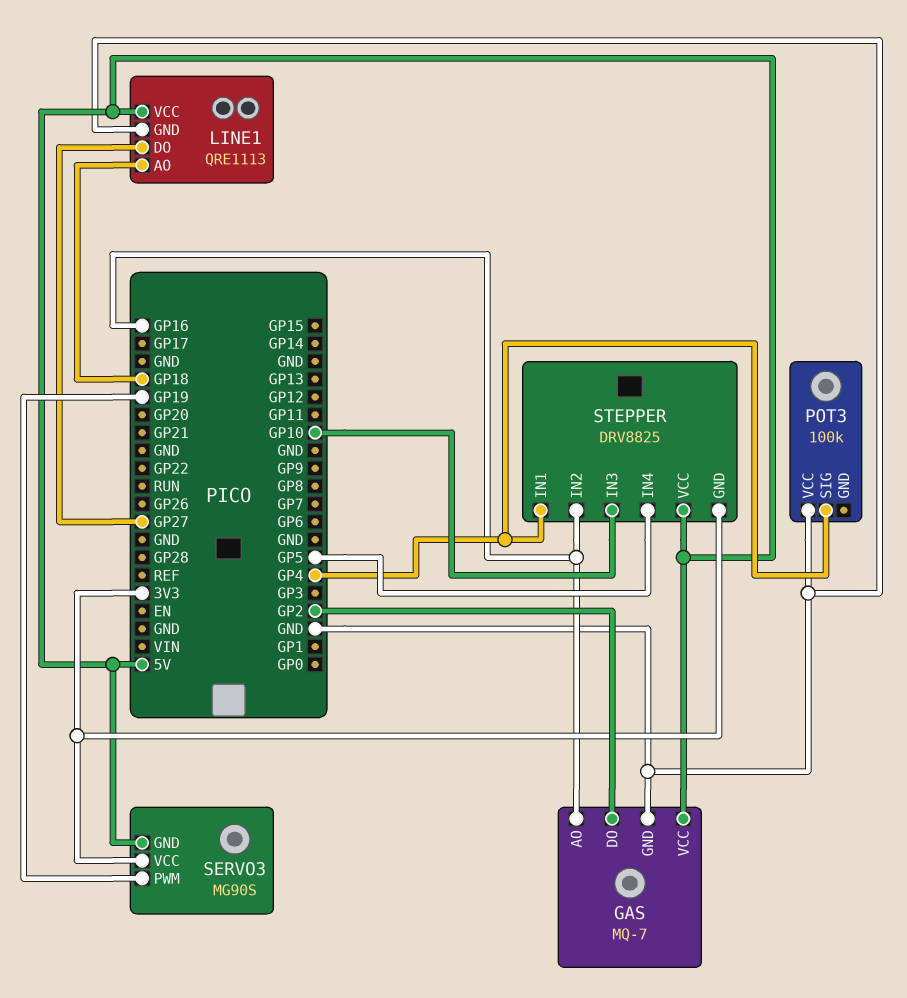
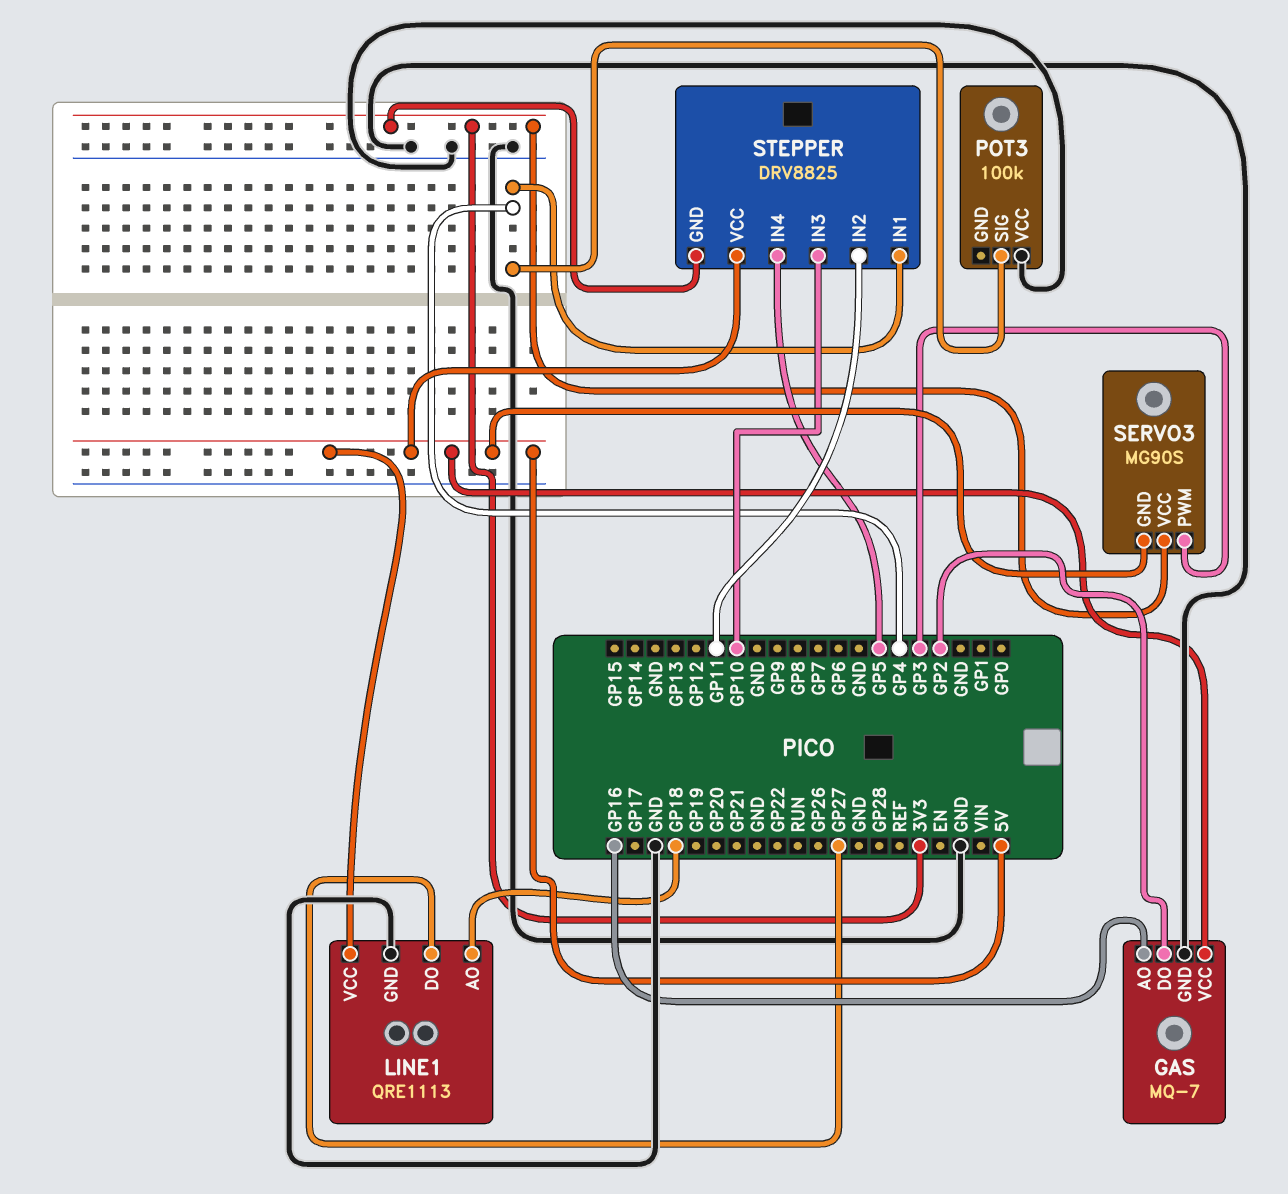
SERVO3 pin PWM: GP19 -> GP3
STEPPER pin IN2: GP16 -> GP11

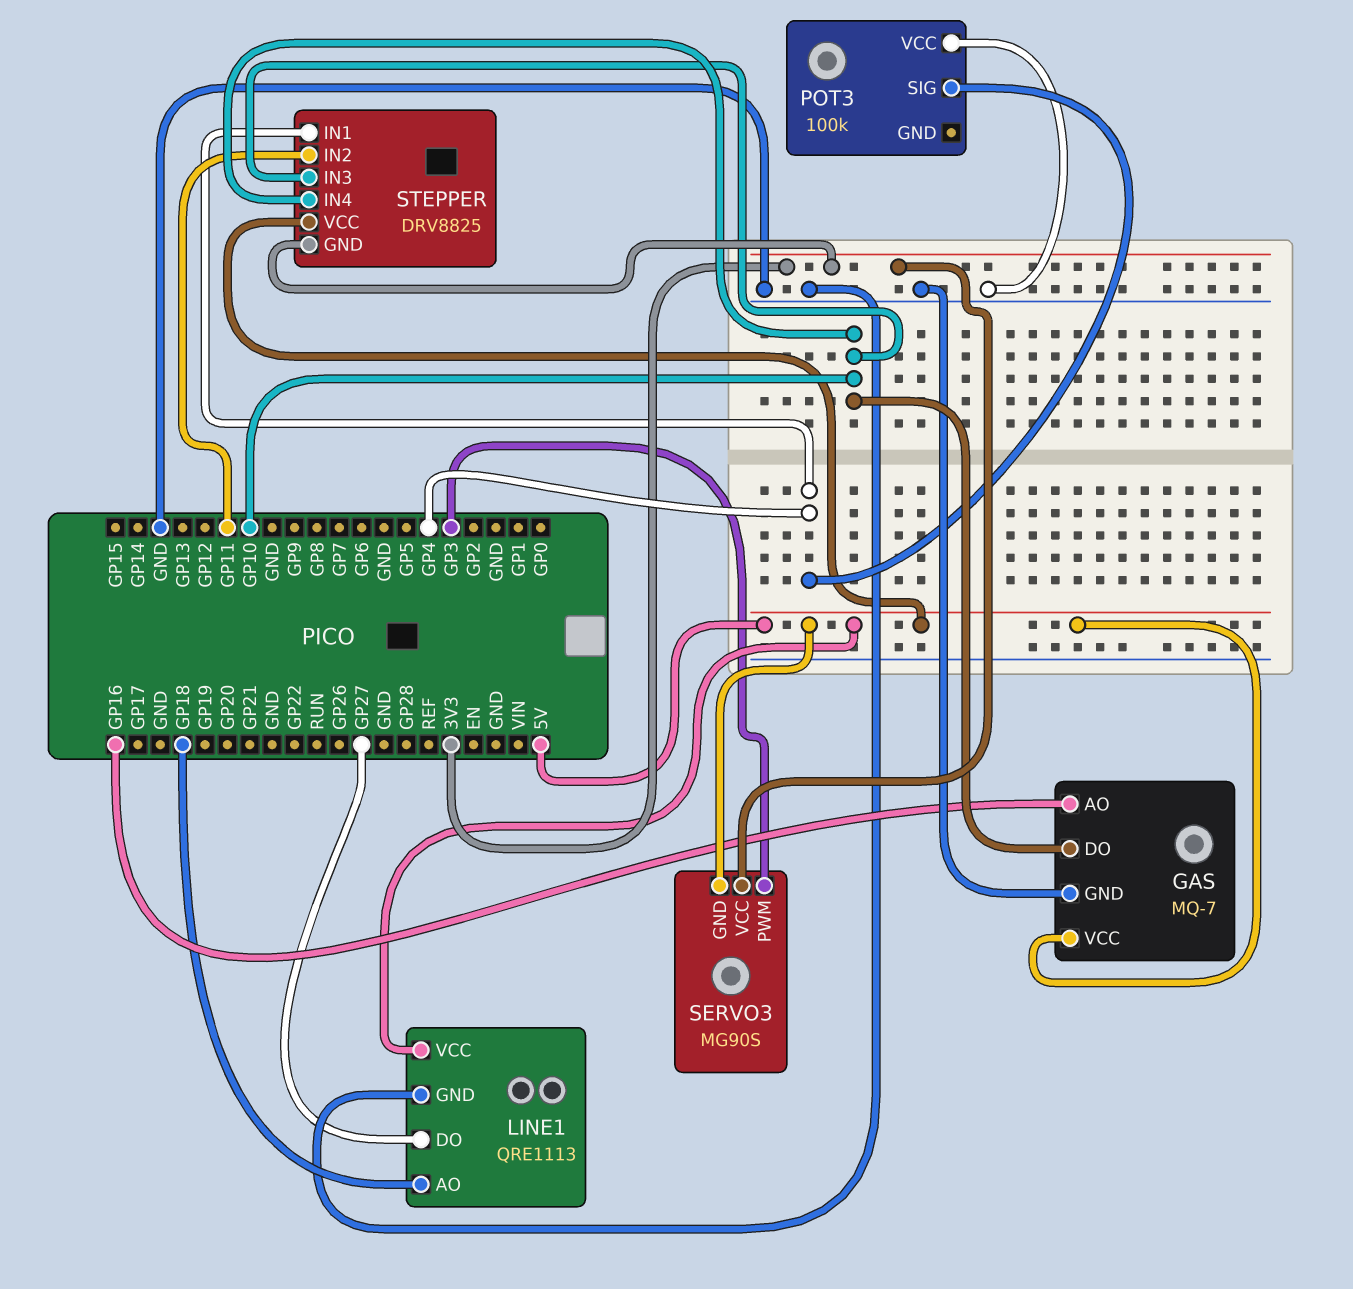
GAS pin DO: GP2 -> GP10
STEPPER pin IN4: GP5 -> GP10

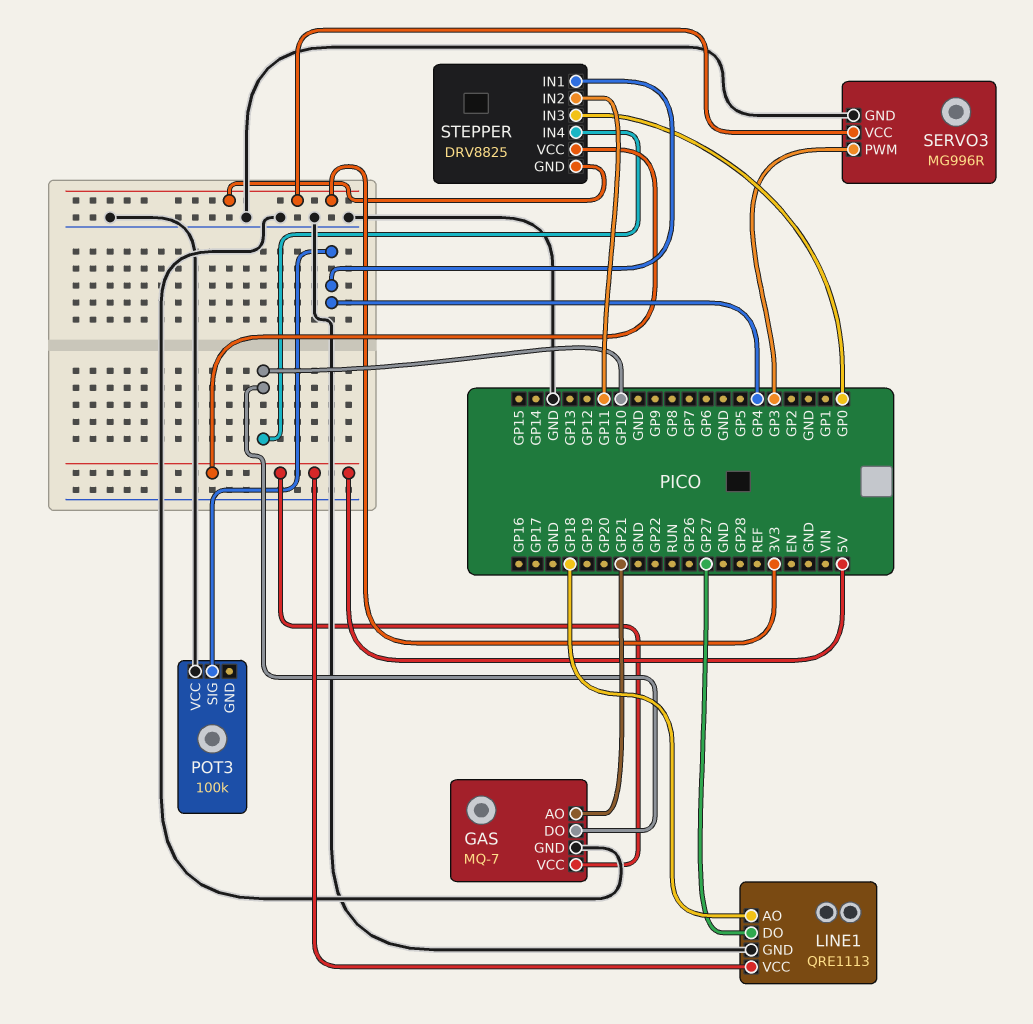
GAS pin AO: GP16 -> GP21
SERVO3: MG90S -> MG996R
SERVO3 pin GND: 5V -> GND
STEPPER pin IN3: GP10 -> GP0

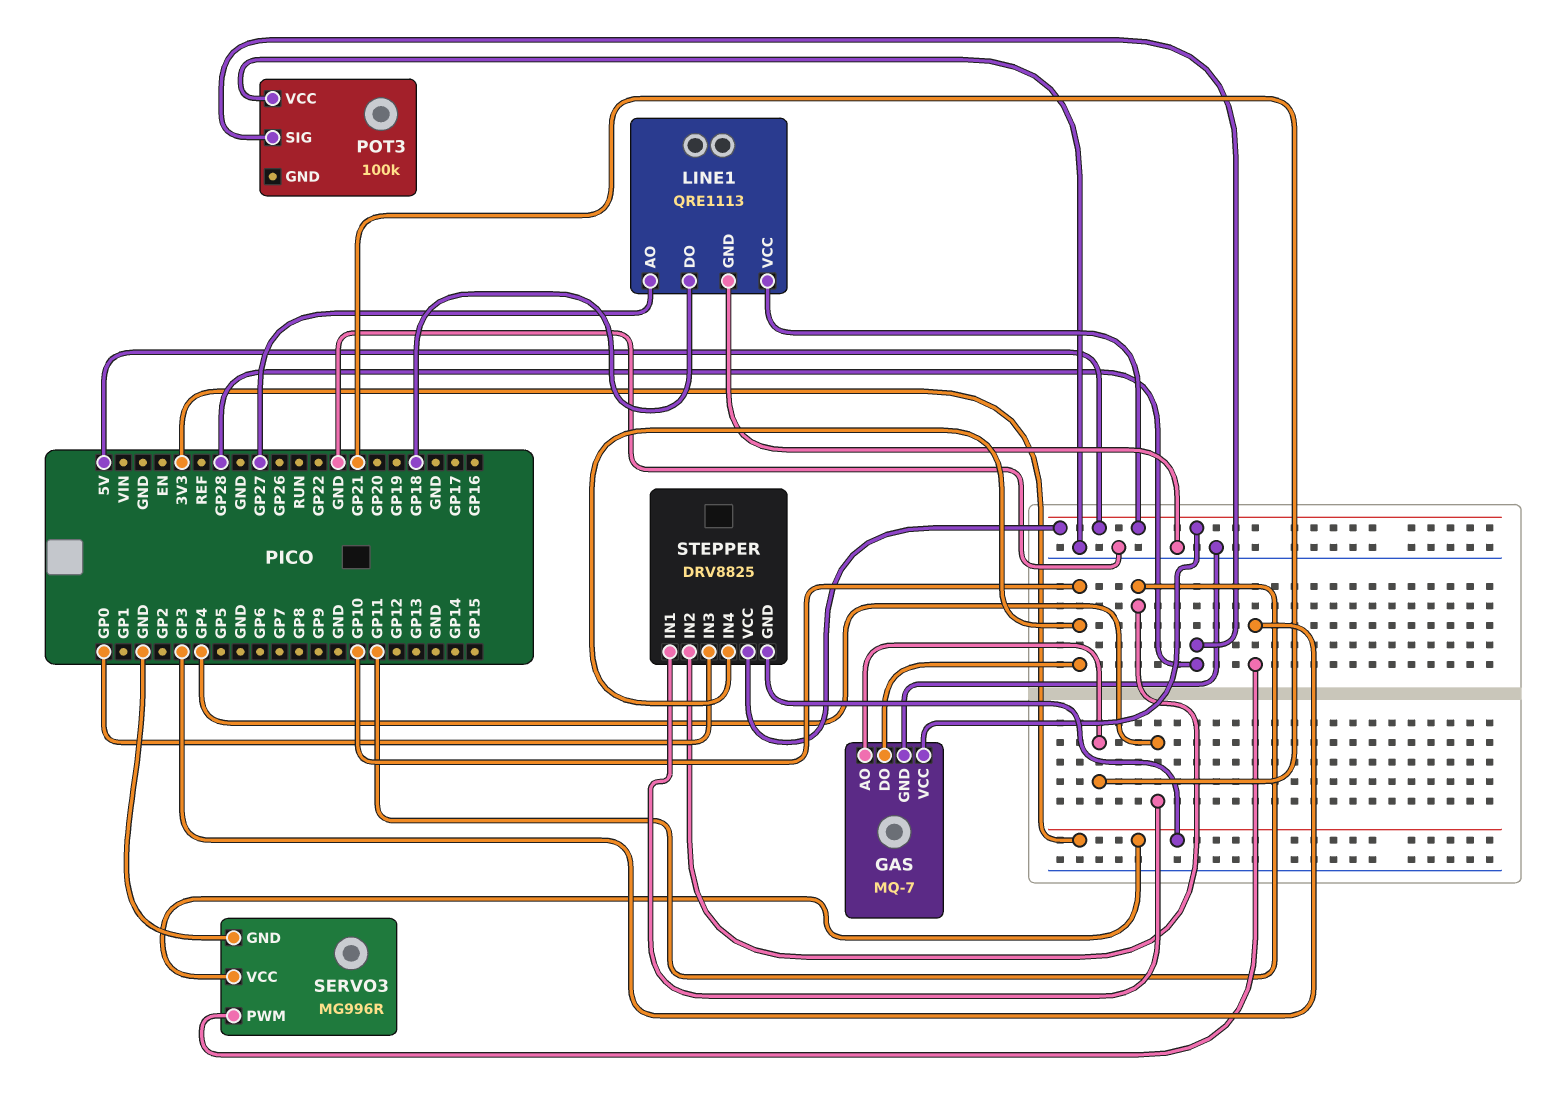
LINE1 pin AO: GP18 -> GP27
LINE1 pin DO: GP27 -> GP18
POT3 pin SIG: GP4 -> GP28

